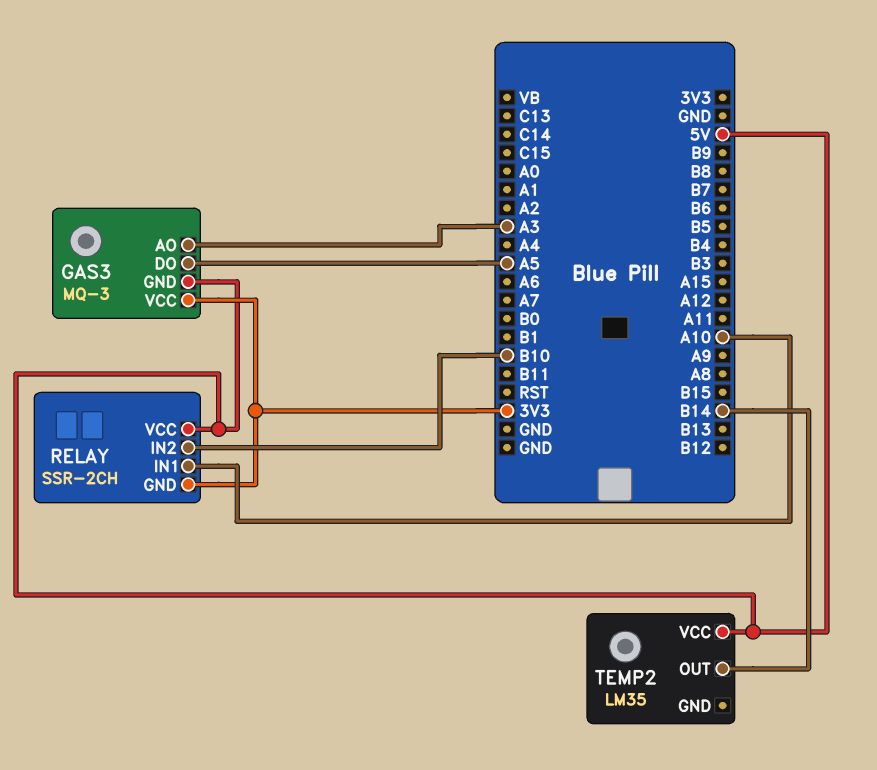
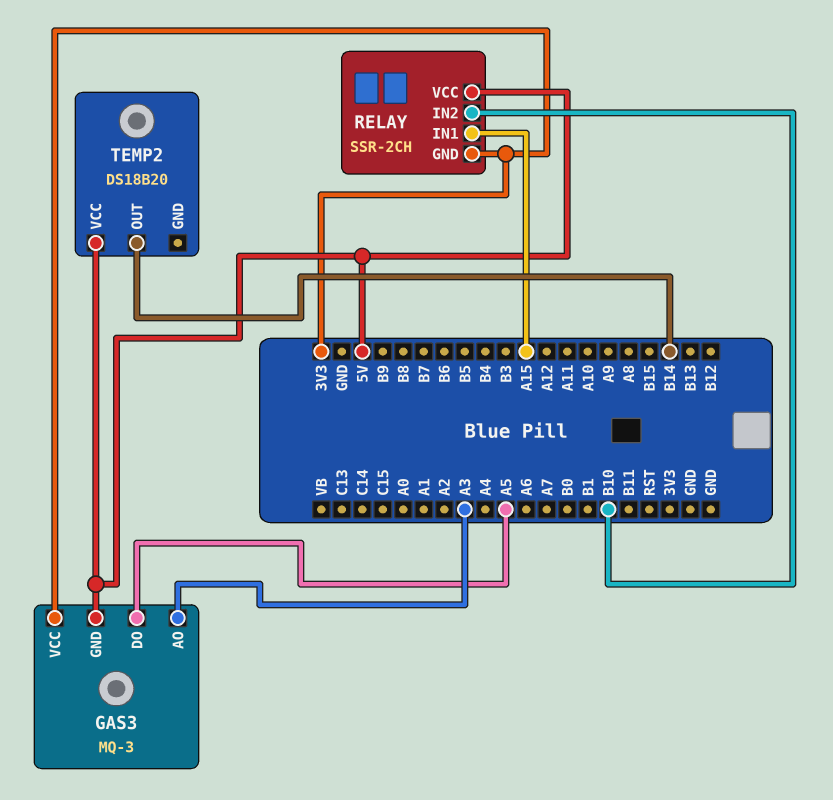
RELAY pin IN1: A10 -> A15
TEMP2: LM35 -> DS18B20

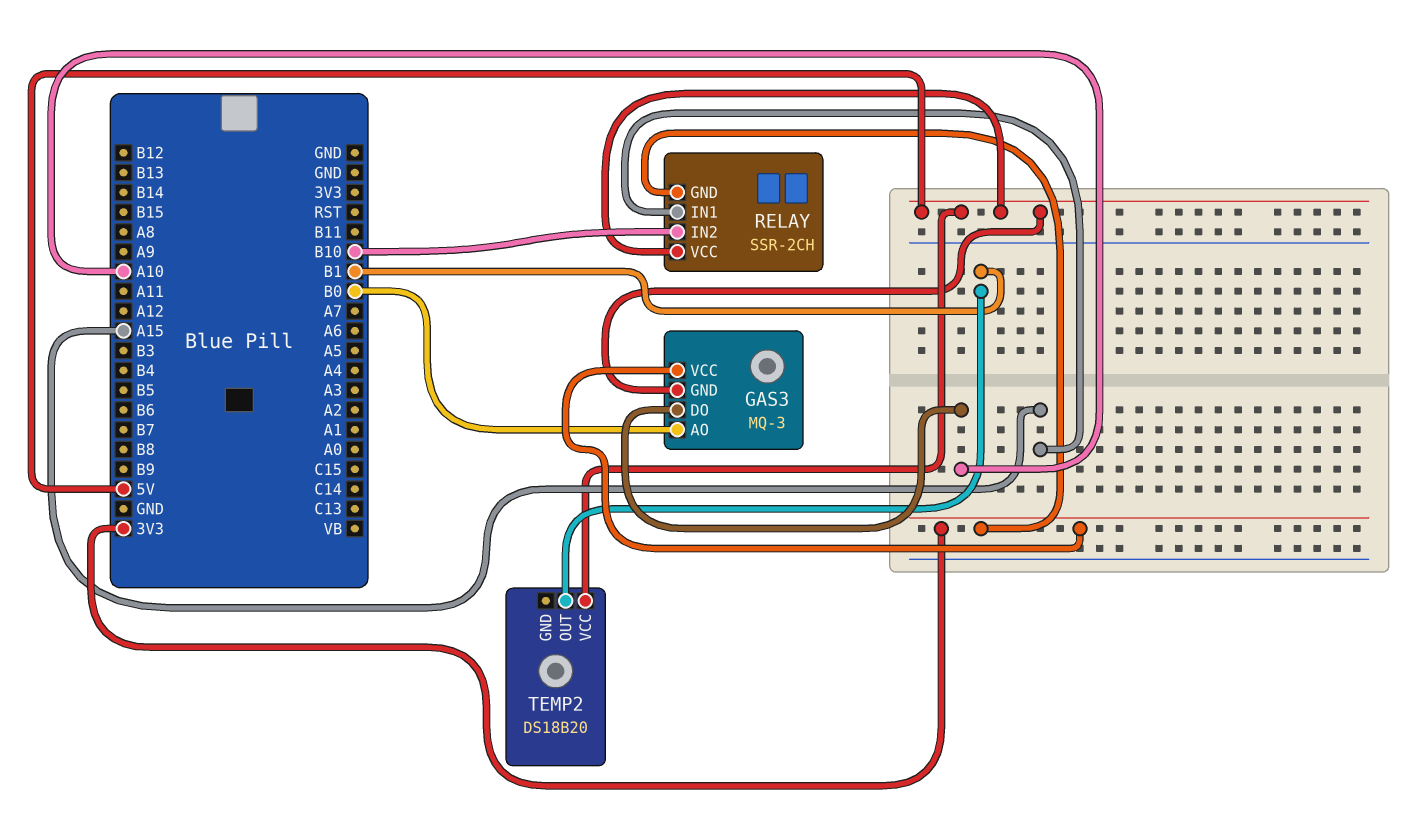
GAS3 pin AO: A3 -> B0
GAS3 pin DO: A5 -> A10
TEMP2 pin OUT: B14 -> B1

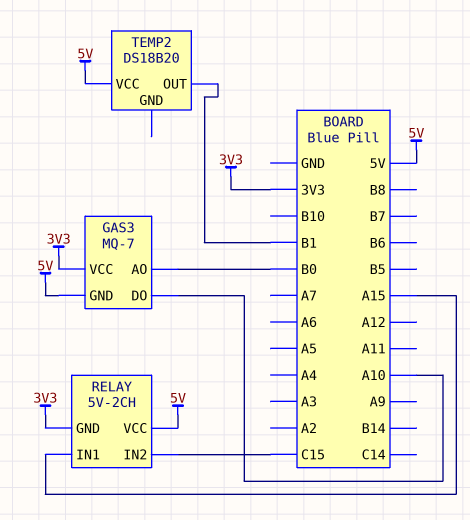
GAS3: MQ-3 -> MQ-7
RELAY: SSR-2CH -> 5V-2CH
RELAY pin IN2: B10 -> C15

